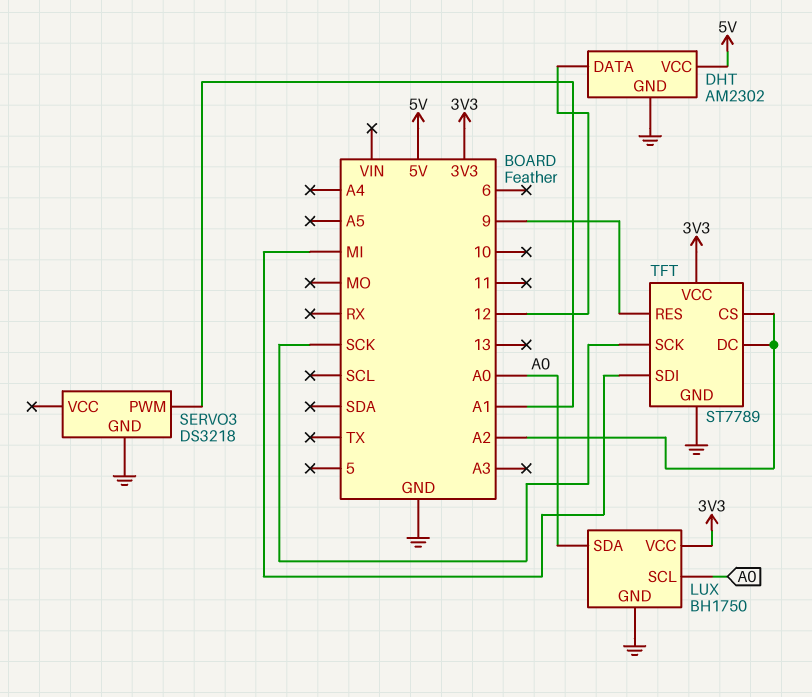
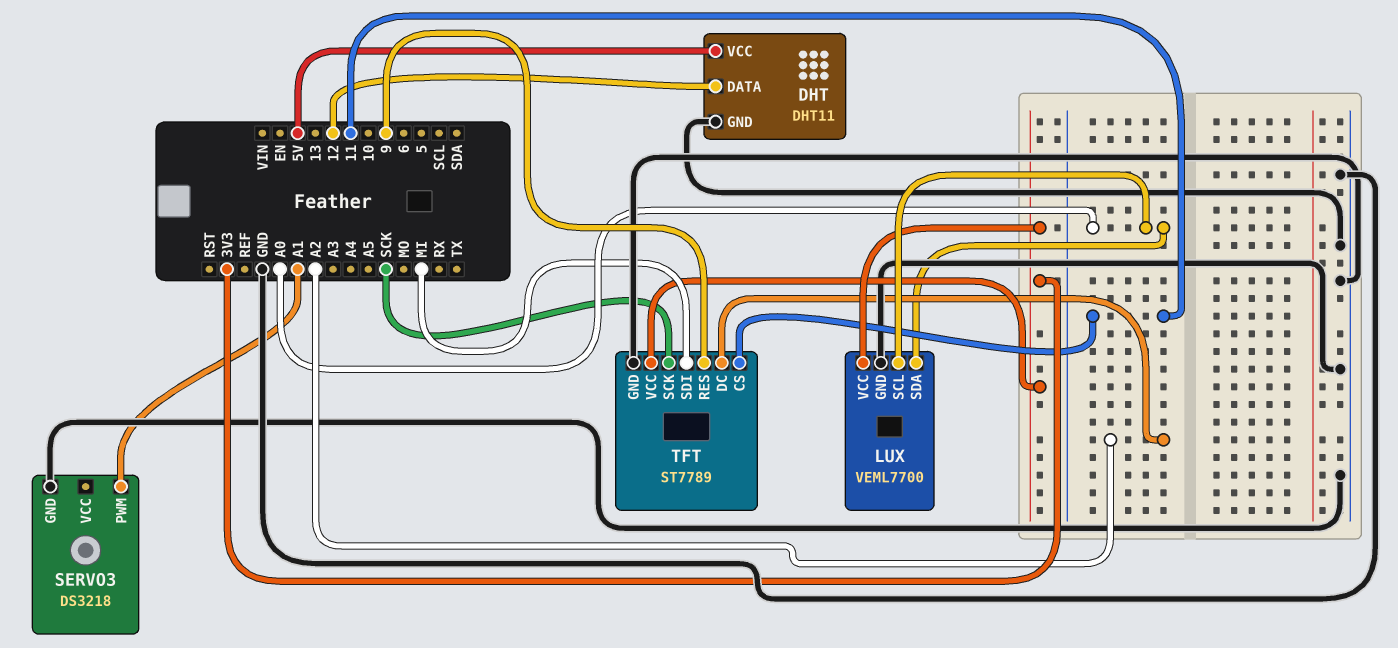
DHT: AM2302 -> DHT11
LUX: BH1750 -> VEML7700
TFT pin CS: A2 -> 11

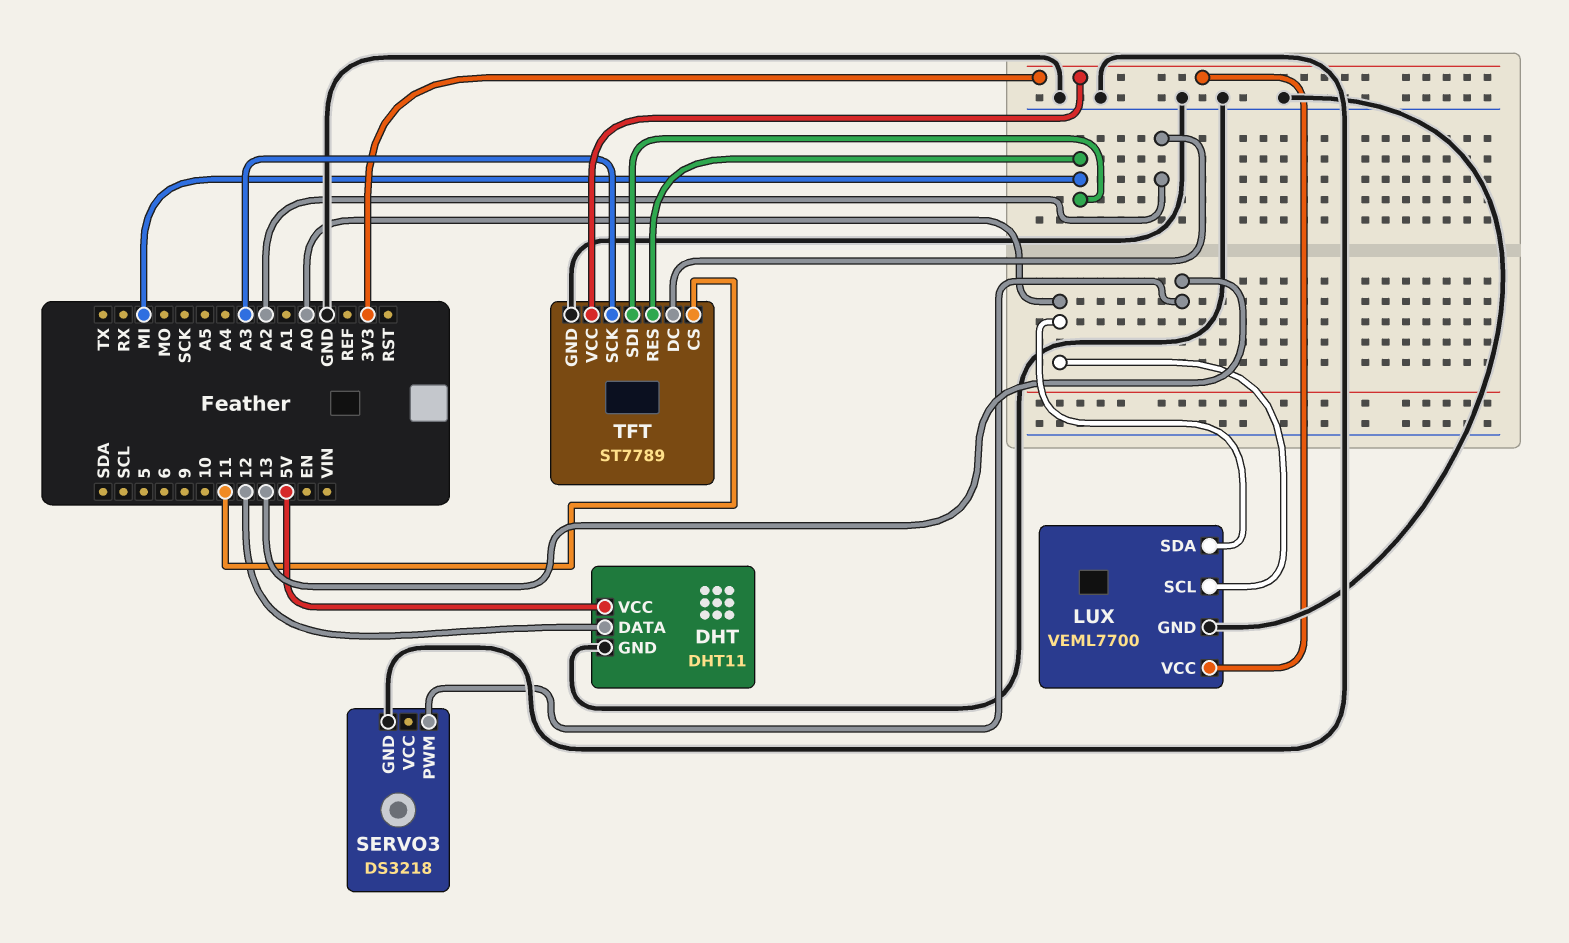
SERVO3 pin PWM: A1 -> 13
TFT pin RES: 9 -> MI
TFT pin SCK: SCK -> A3

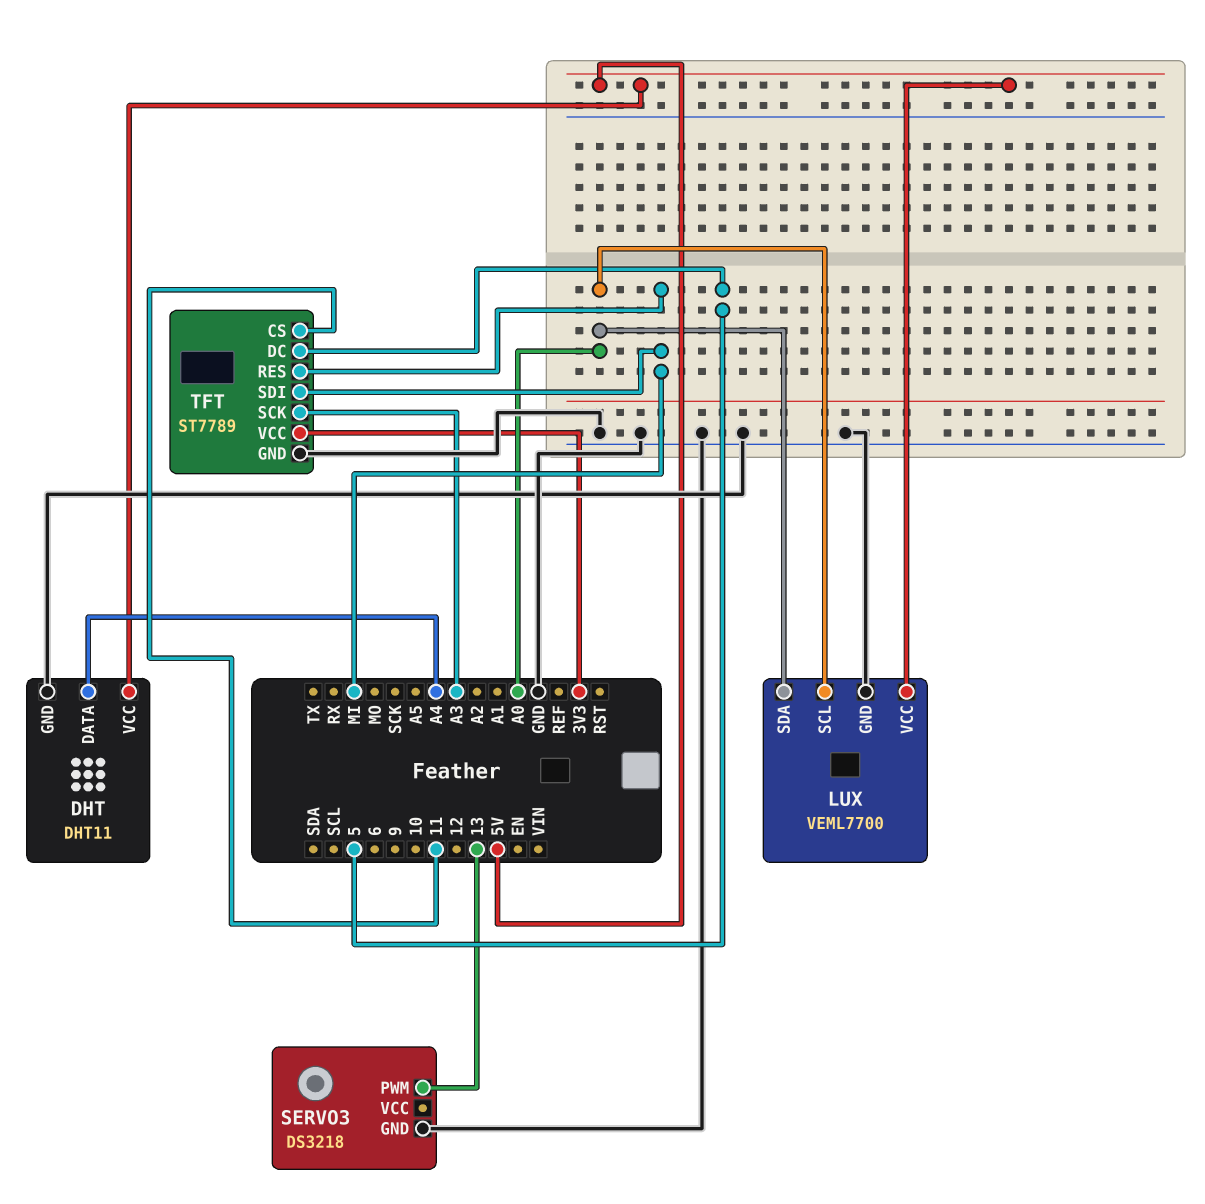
DHT pin DATA: 12 -> A4
LUX pin VCC: 3V3 -> 5V
TFT pin DC: A2 -> 5

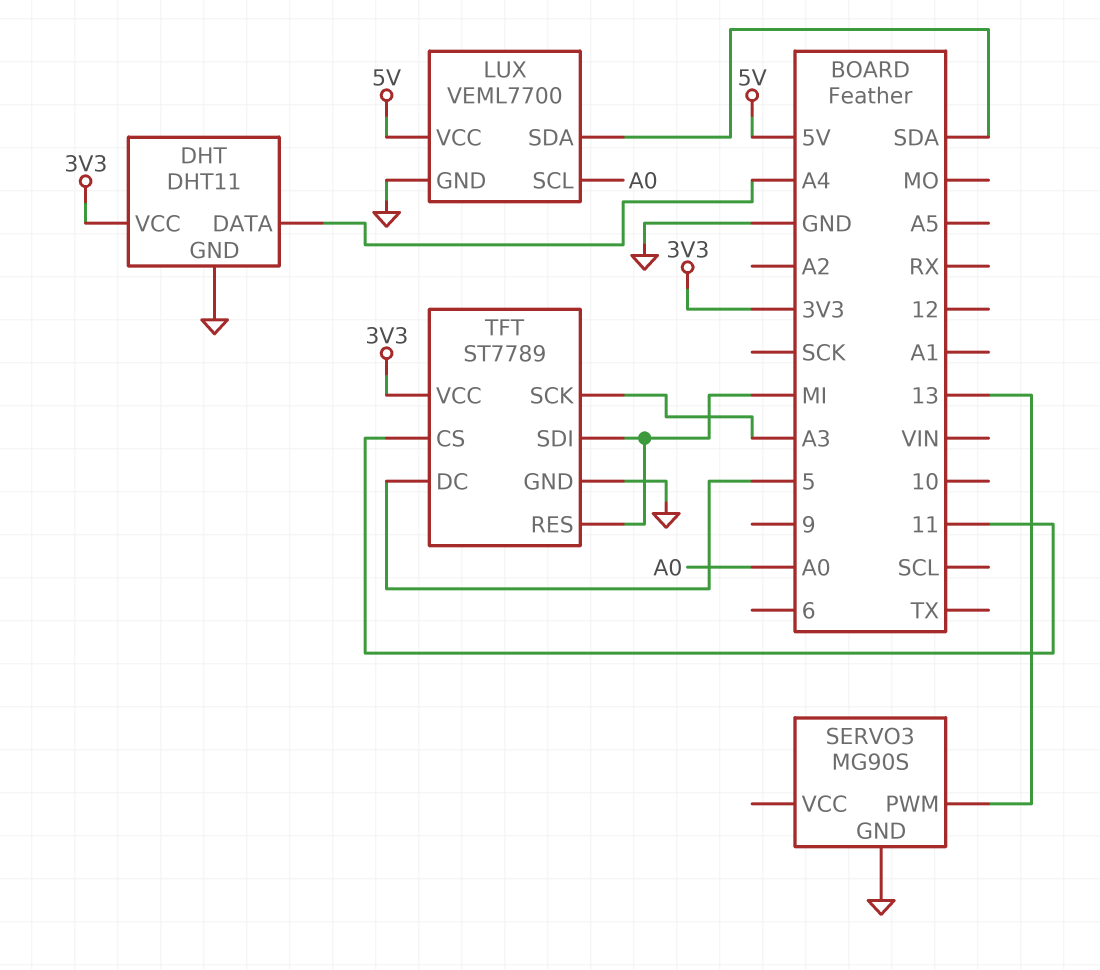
DHT pin VCC: 5V -> 3V3
LUX pin SDA: A0 -> SDA
SERVO3: DS3218 -> MG90S

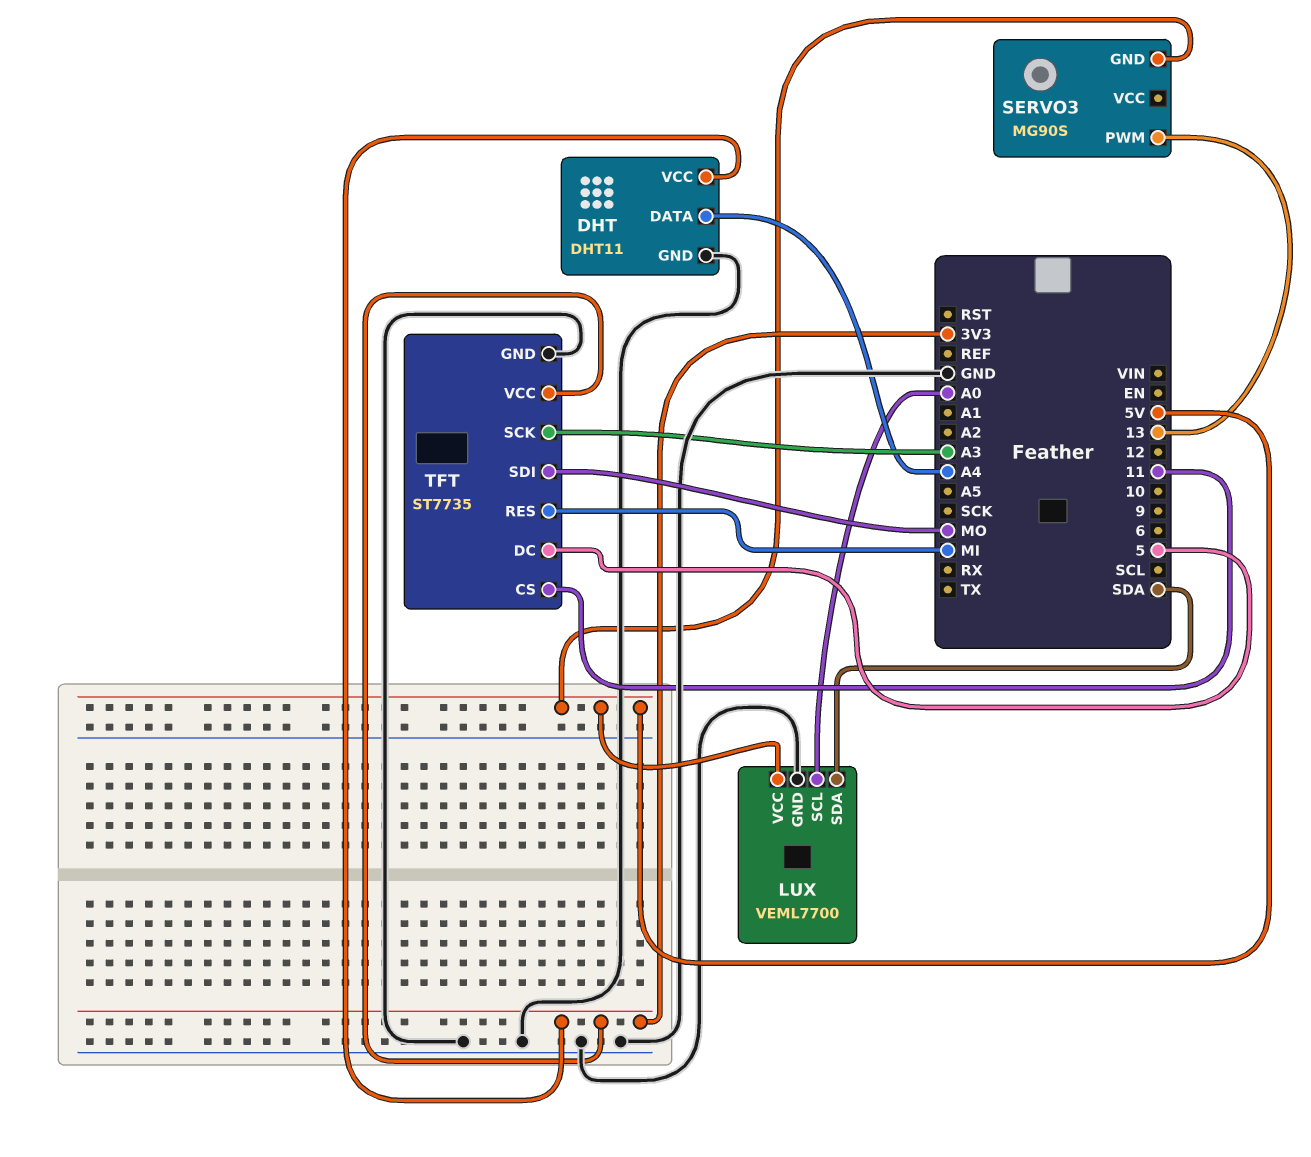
SERVO3 pin GND: GND -> 5V
TFT: ST7789 -> ST7735
TFT pin SDI: MI -> MO

